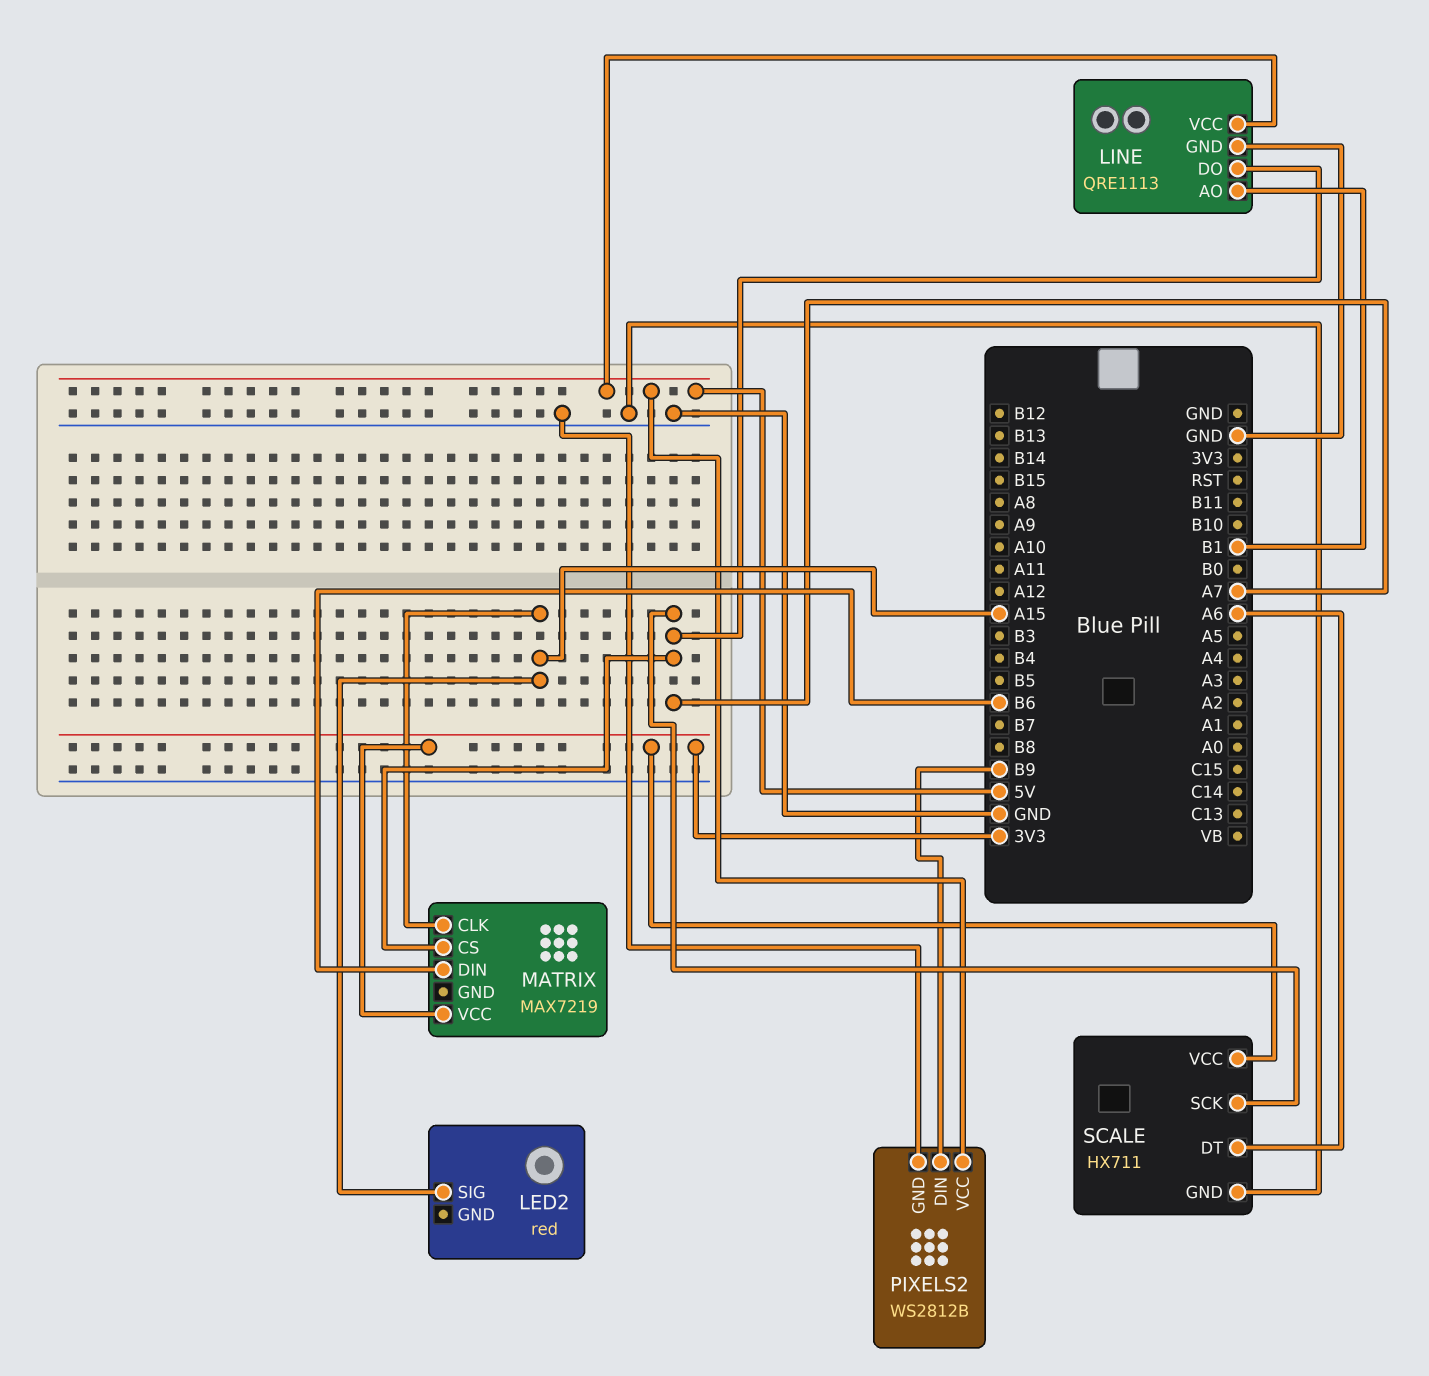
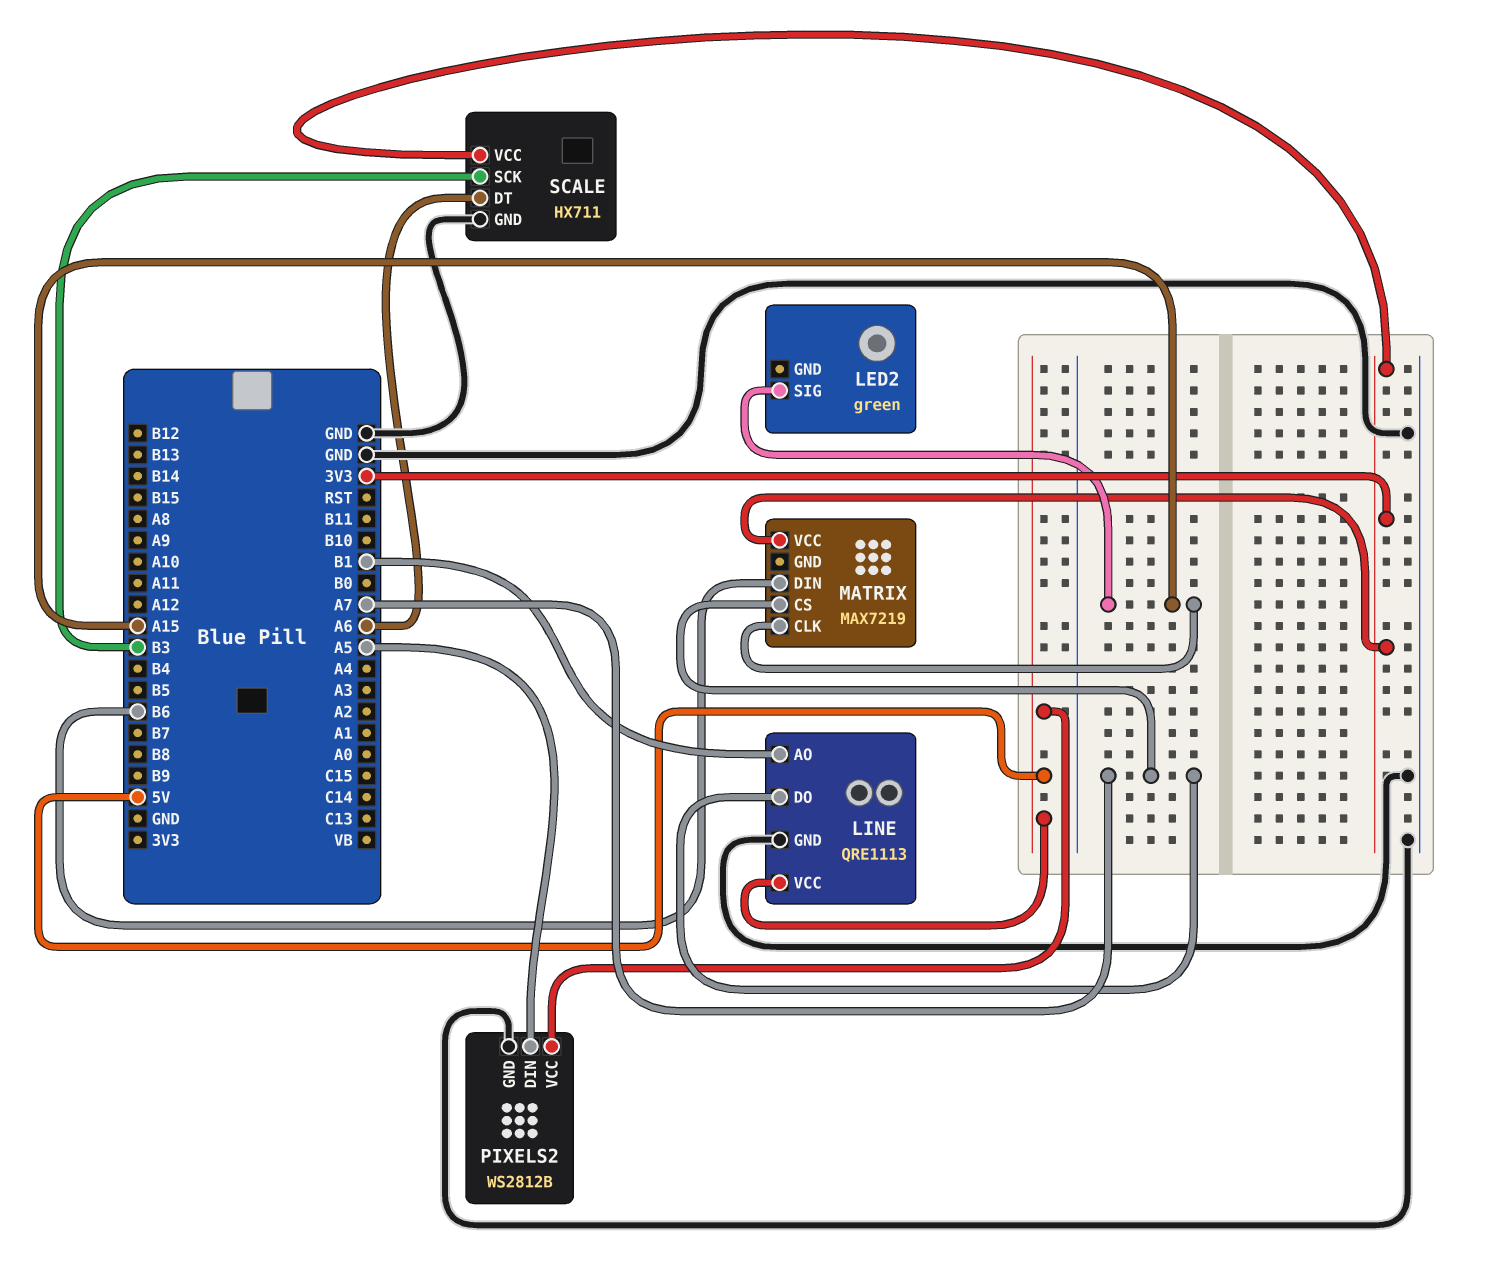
LED2: red -> green
PIXELS2 pin DIN: B9 -> A5
SCALE pin SCK: A7 -> B3

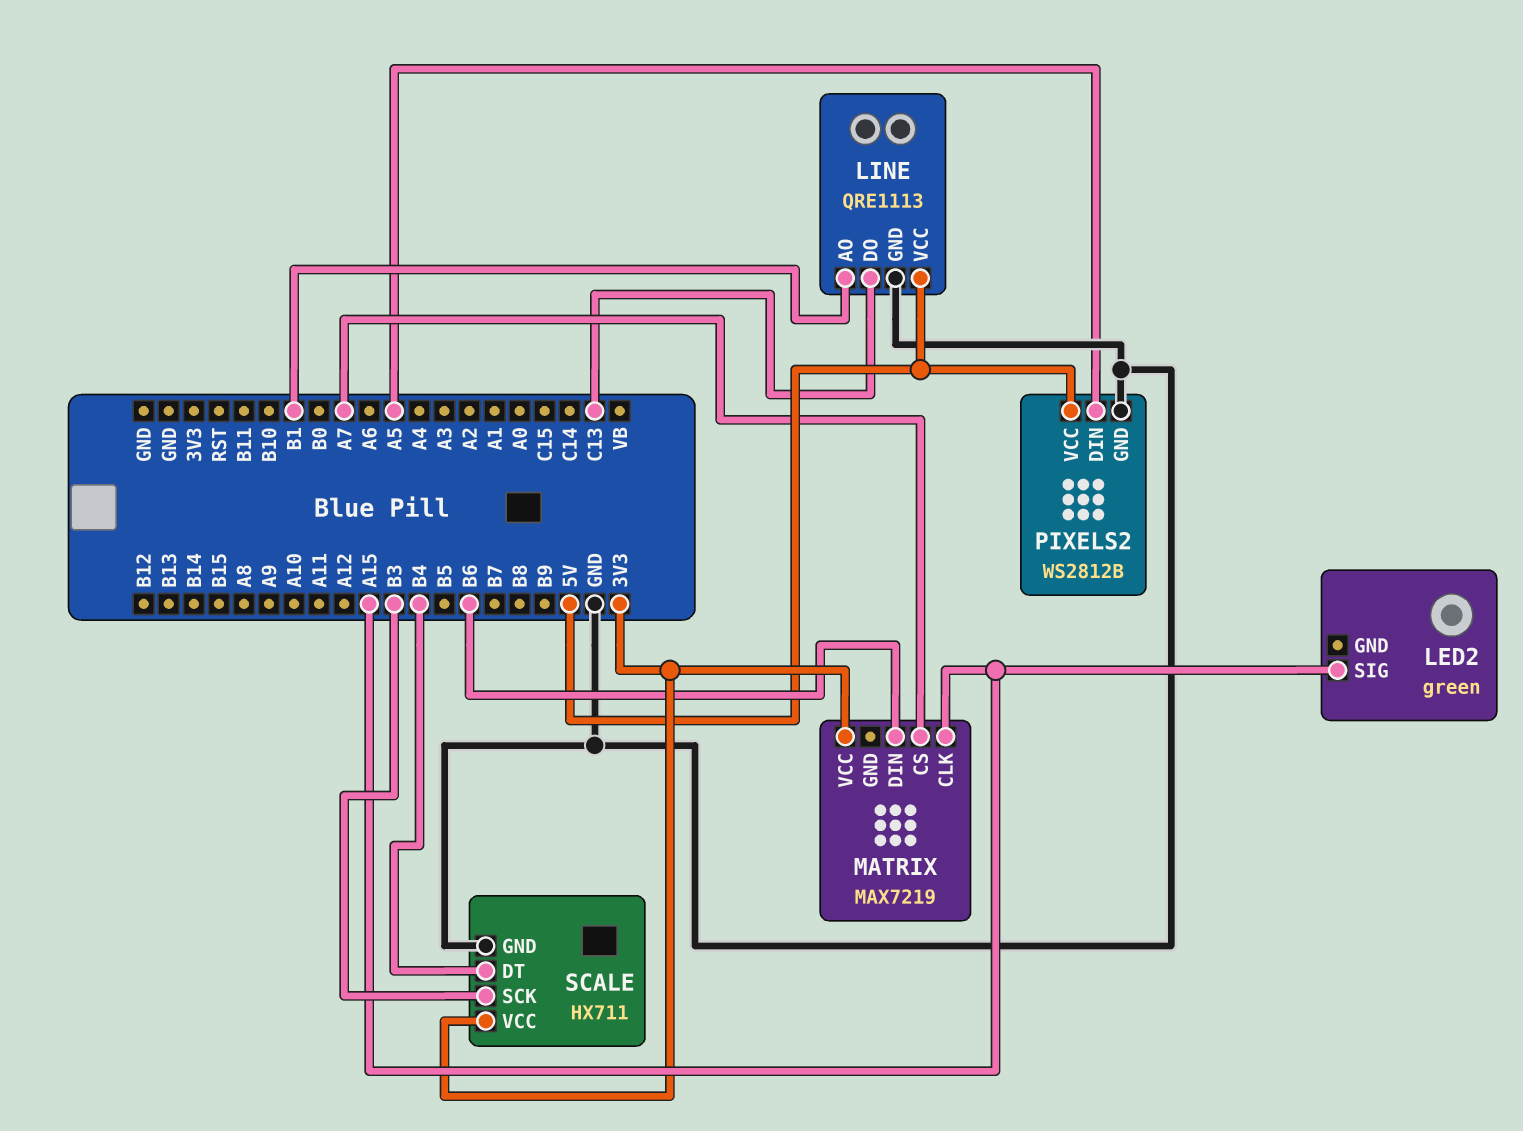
LINE pin DO: A7 -> C13
SCALE pin DT: A6 -> B4

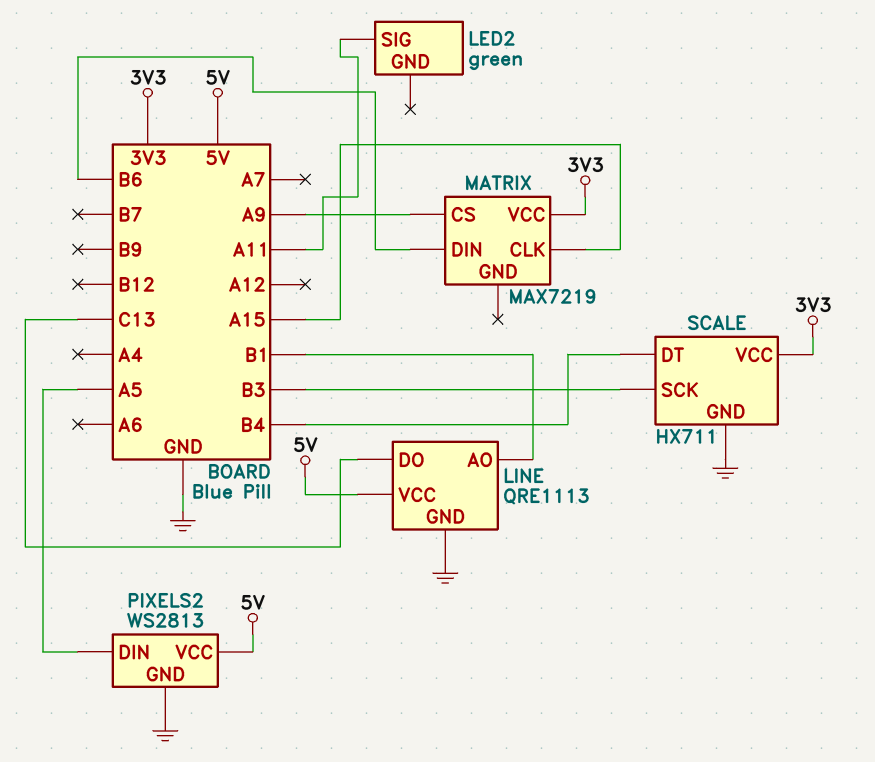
LED2 pin SIG: A15 -> A11
MATRIX pin CS: A7 -> A9
PIXELS2: WS2812B -> WS2813

